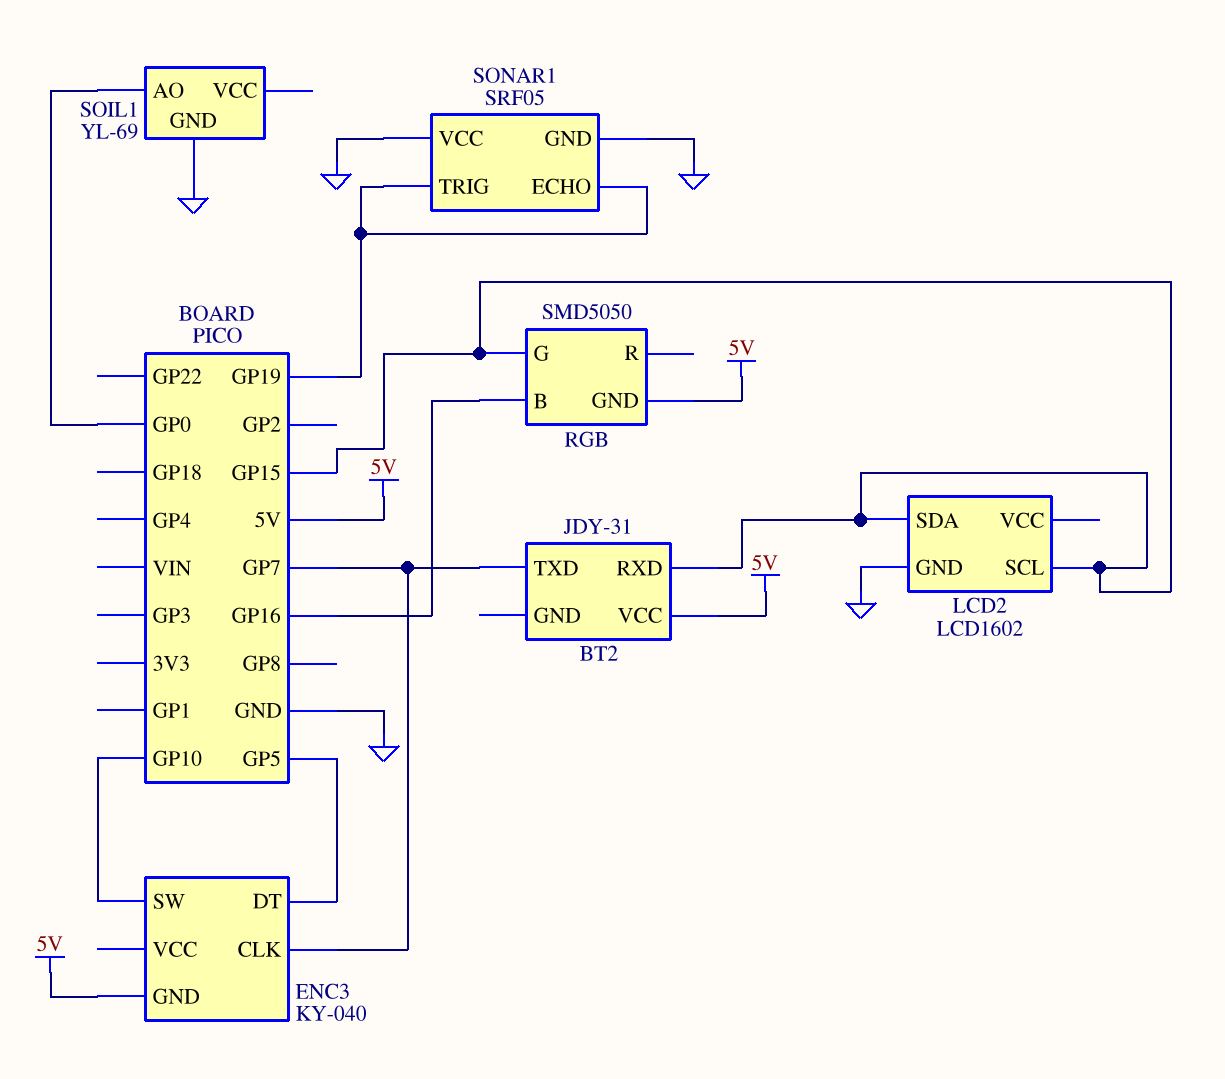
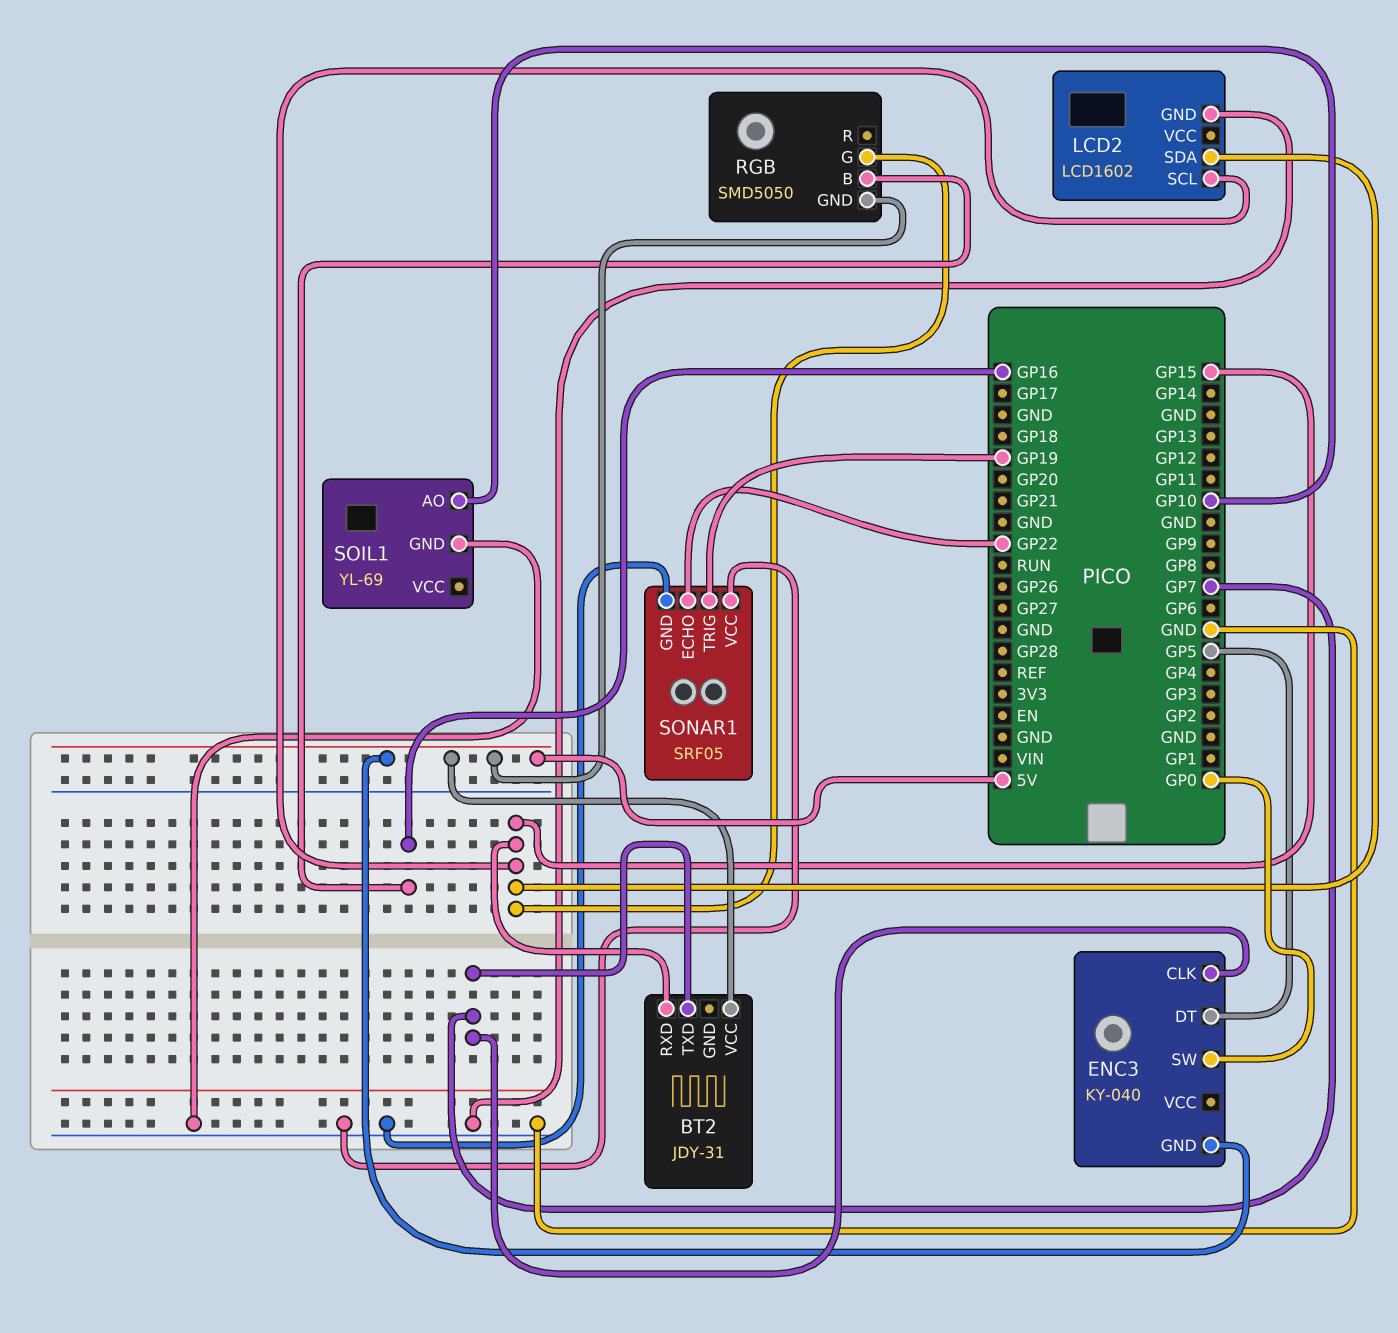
ENC3 pin SW: GP10 -> GP0
SOIL1 pin AO: GP0 -> GP10
SONAR1 pin ECHO: GP19 -> GP22

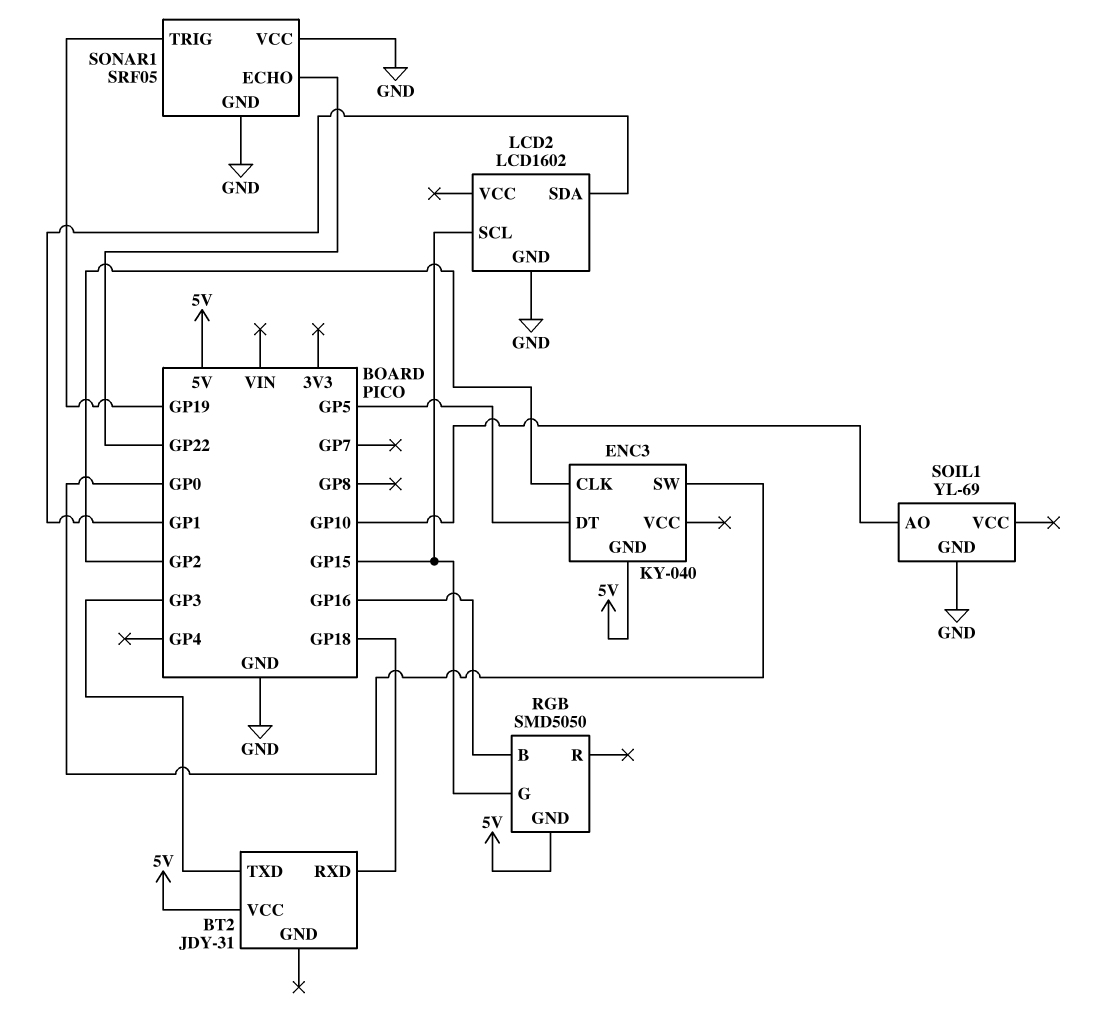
BT2 pin RXD: GP15 -> GP18
BT2 pin TXD: GP7 -> GP3
ENC3 pin CLK: GP7 -> GP2
LCD2 pin SDA: GP15 -> GP1

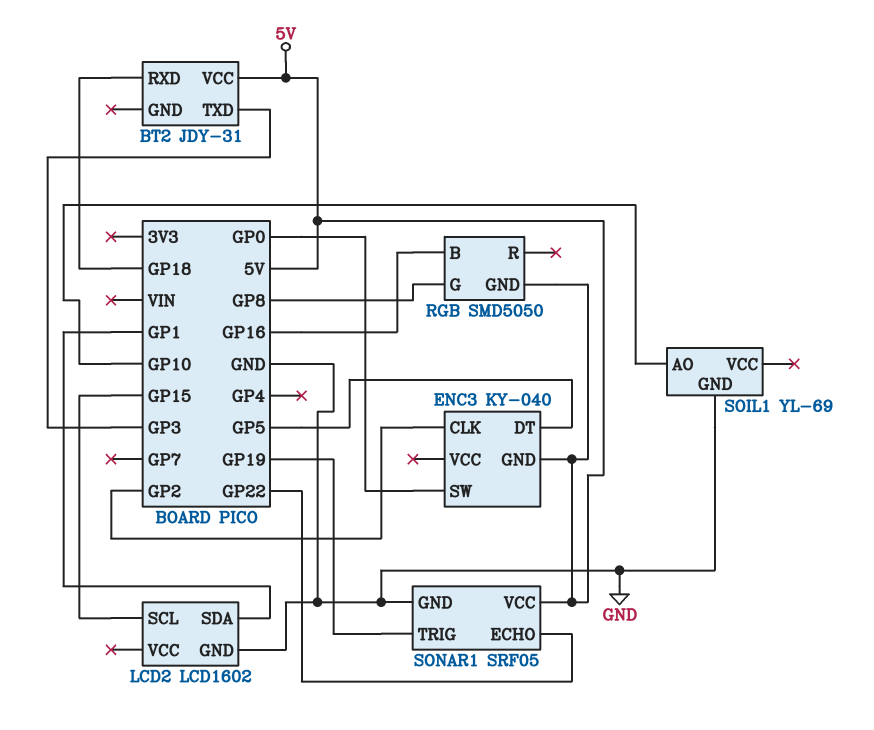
RGB pin G: GP15 -> GP8
SONAR1 pin VCC: GND -> 5V

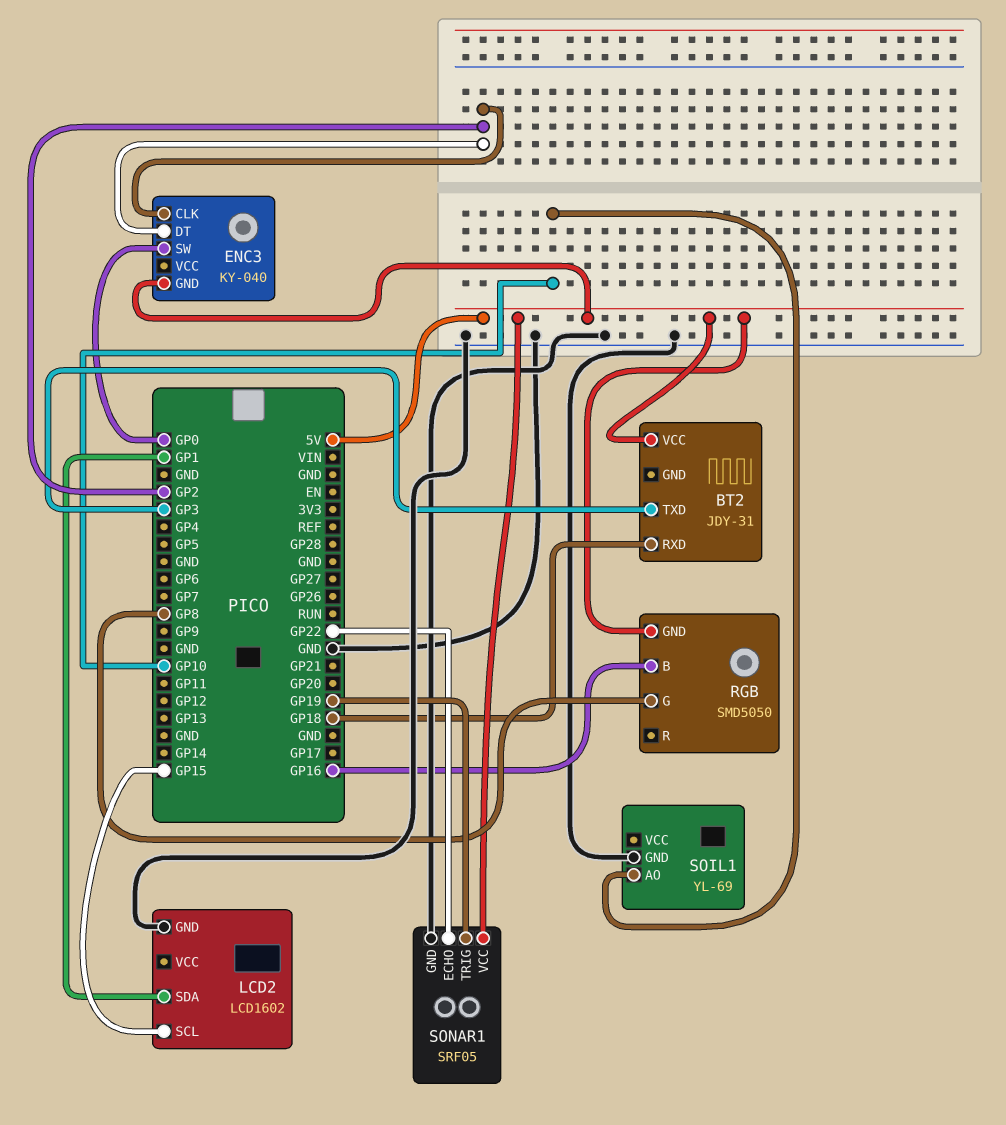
ENC3 pin DT: GP5 -> GP2

